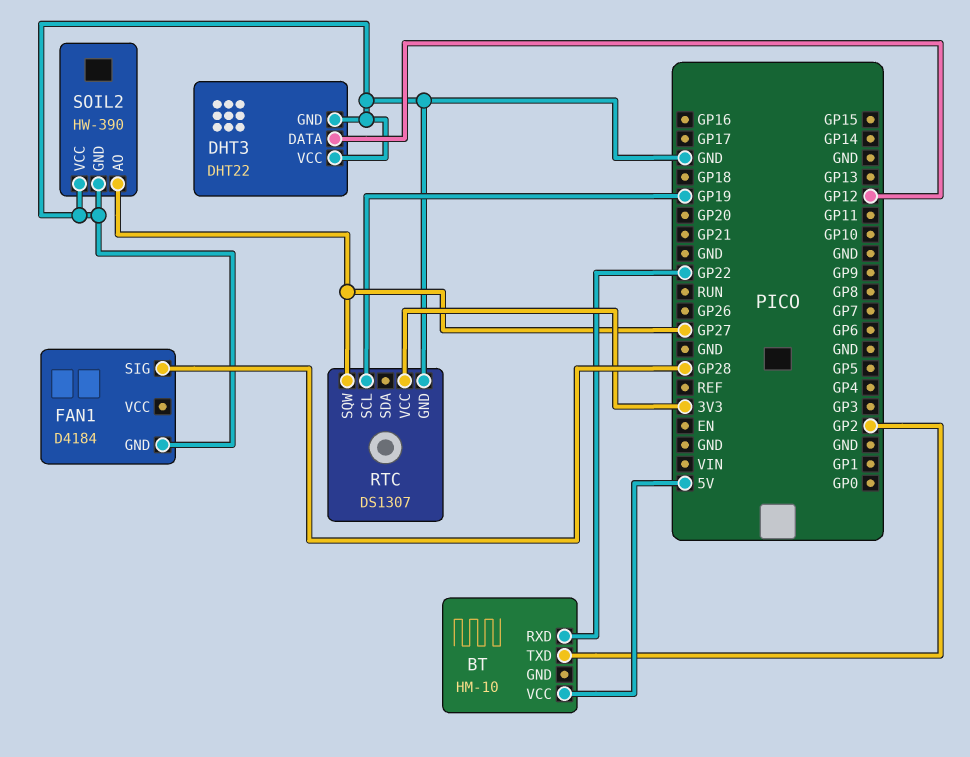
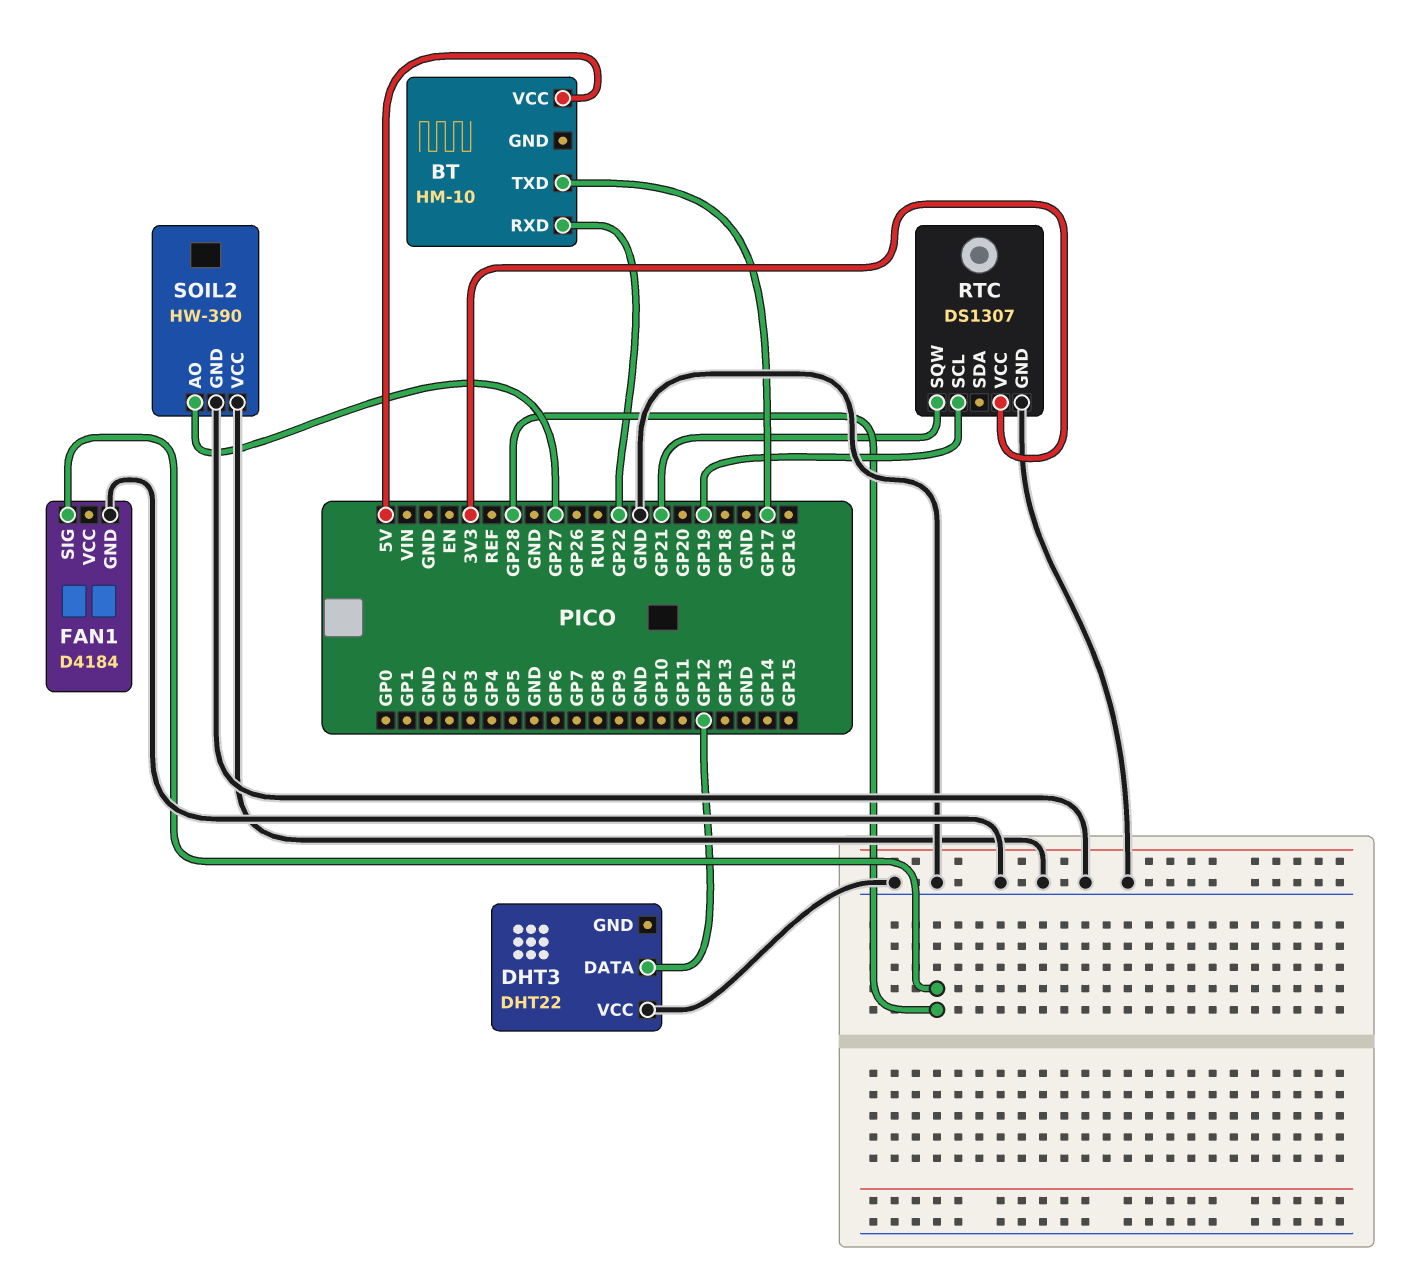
BT pin TXD: GP2 -> GP17
DHT3 pin GND: GND -> none
RTC pin SQW: GP27 -> GP21

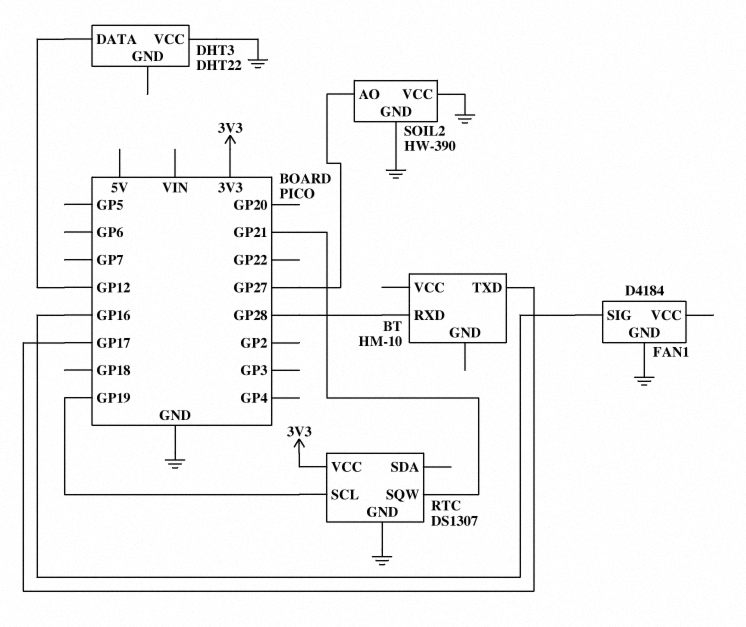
BT pin RXD: GP22 -> GP28
BT pin VCC: 5V -> none
FAN1 pin SIG: GP28 -> GP16

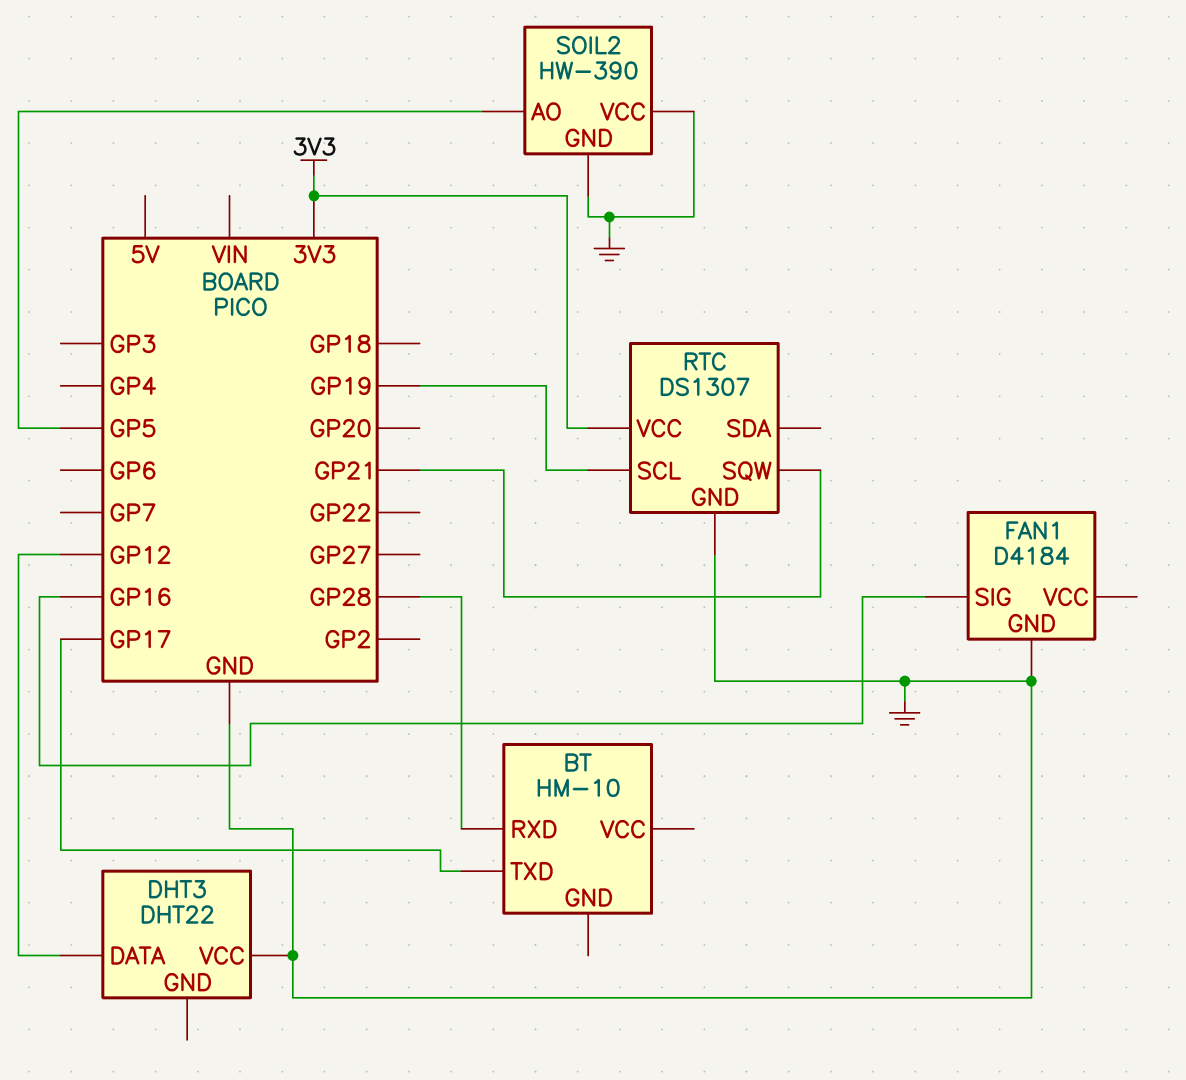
SOIL2 pin AO: GP27 -> GP5

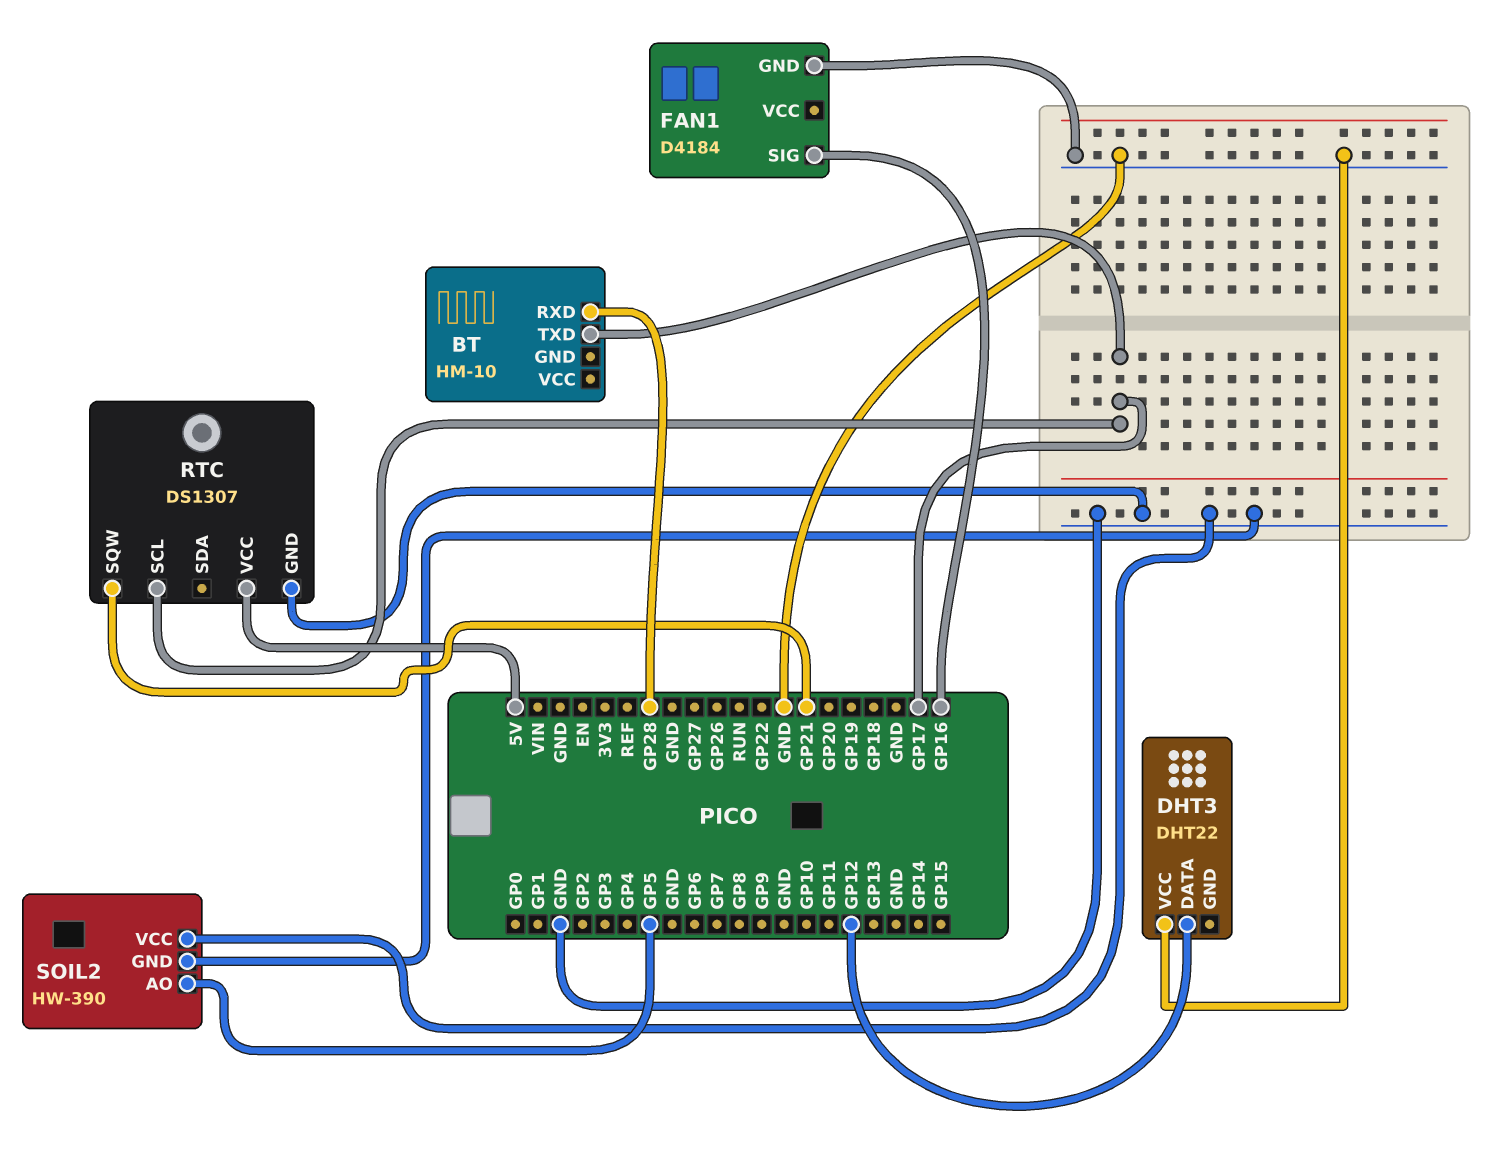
RTC pin SCL: GP19 -> GP17
RTC pin VCC: 3V3 -> 5V

